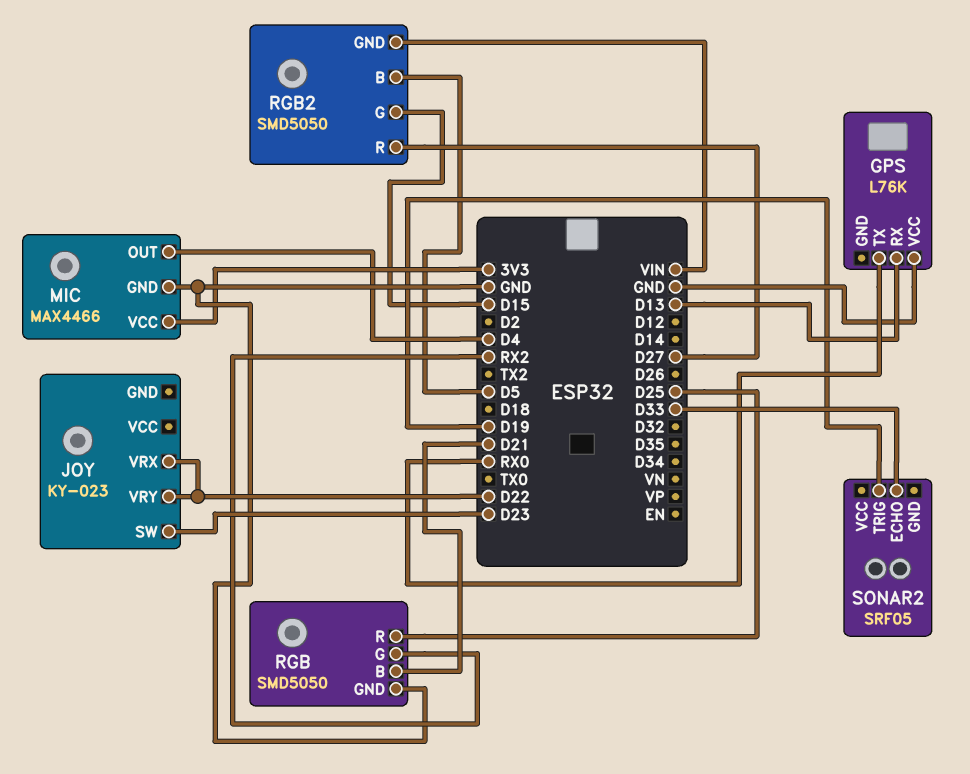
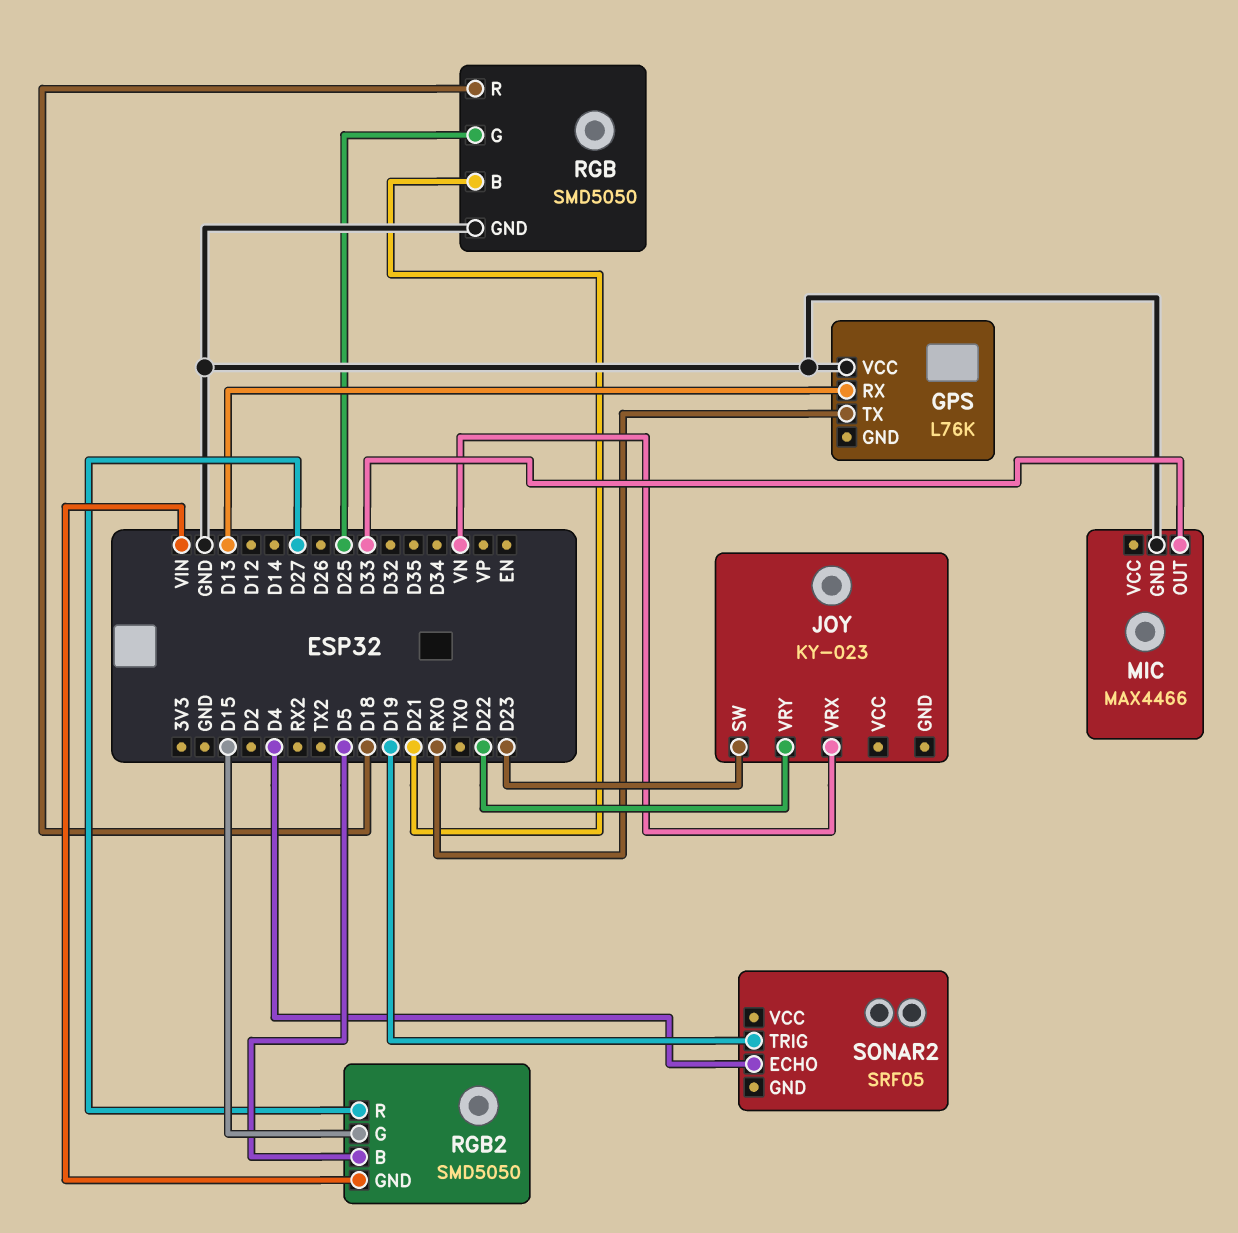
JOY pin VRX: D22 -> VN
MIC pin OUT: D4 -> D33
MIC pin VCC: 3V3 -> none
RGB pin G: RX2 -> D25
RGB pin R: D25 -> D18
SONAR2 pin ECHO: D33 -> D4

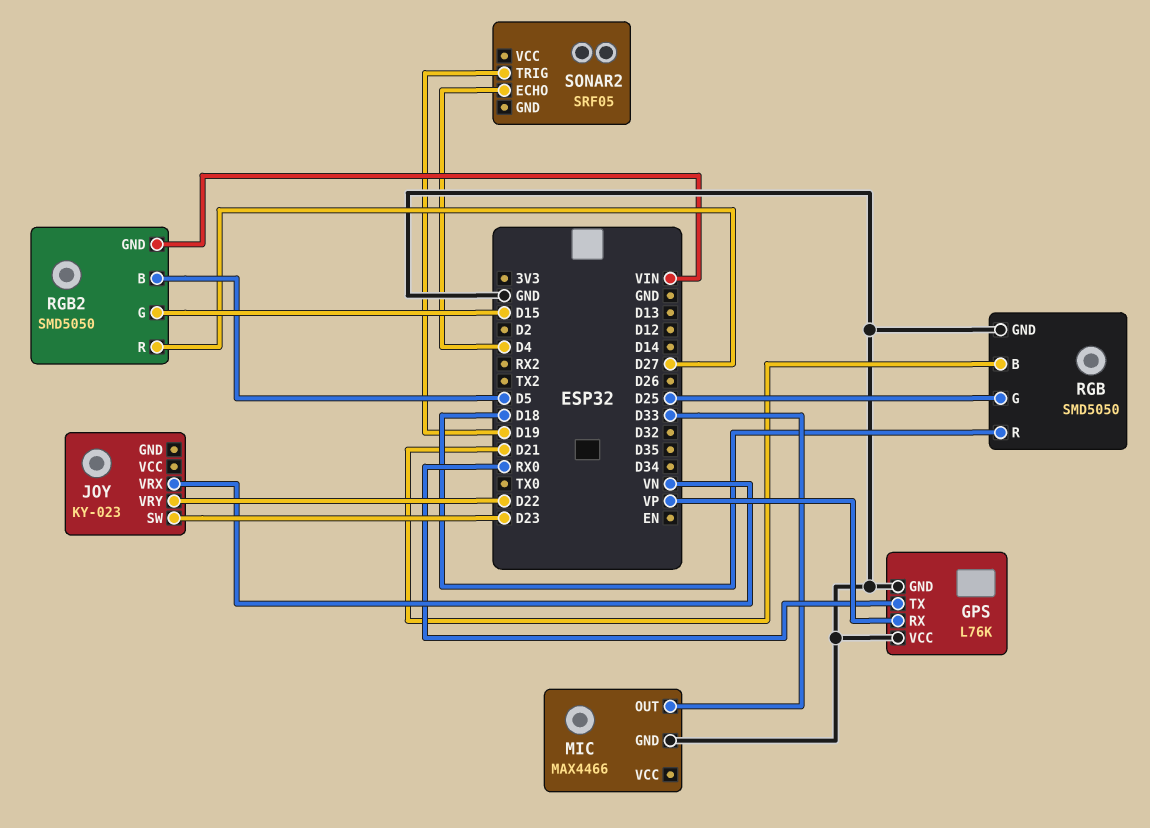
GPS pin GND: none -> GND
GPS pin RX: D13 -> VP

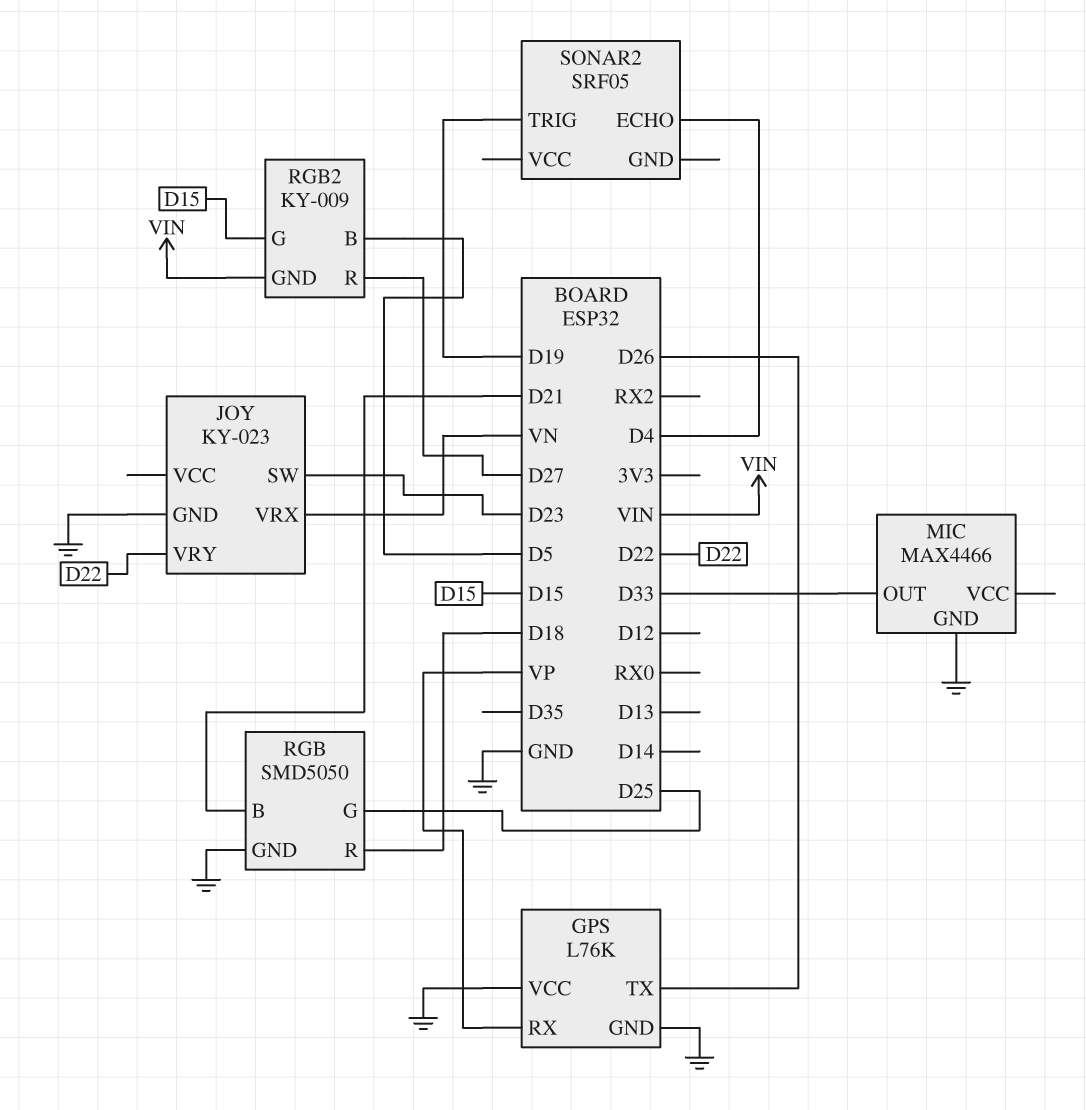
GPS pin TX: RX0 -> D26
JOY pin GND: none -> GND
RGB2: SMD5050 -> KY-009

